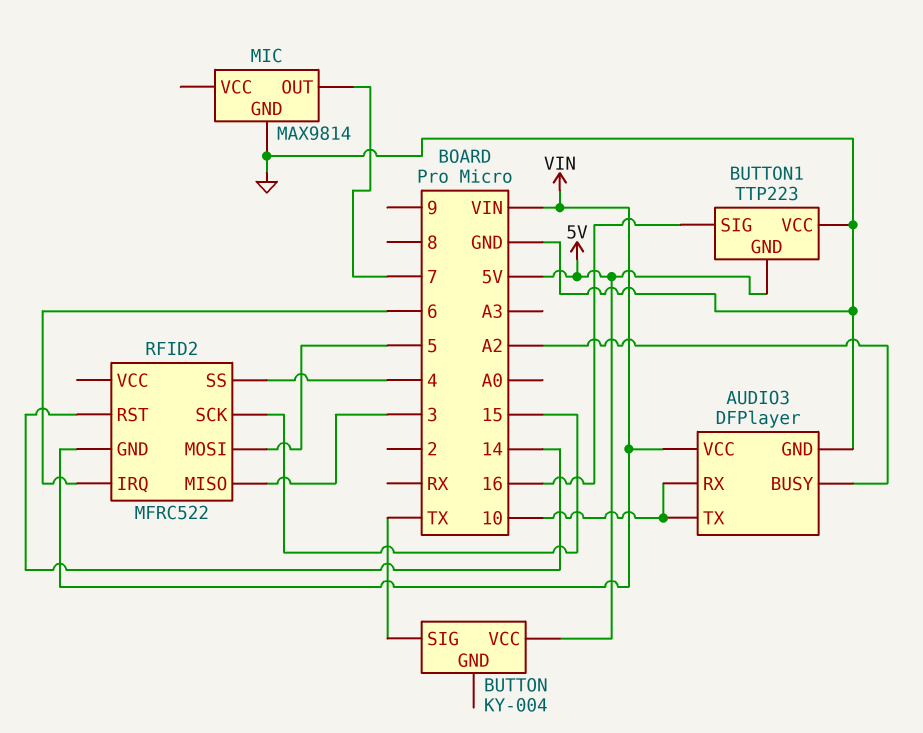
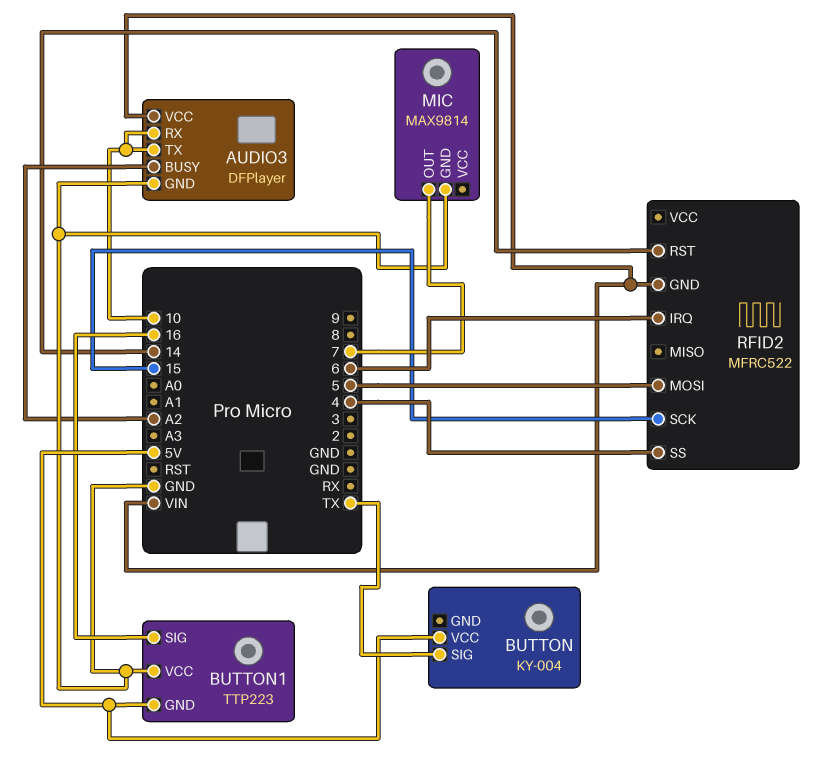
RFID2 pin MISO: 3 -> none

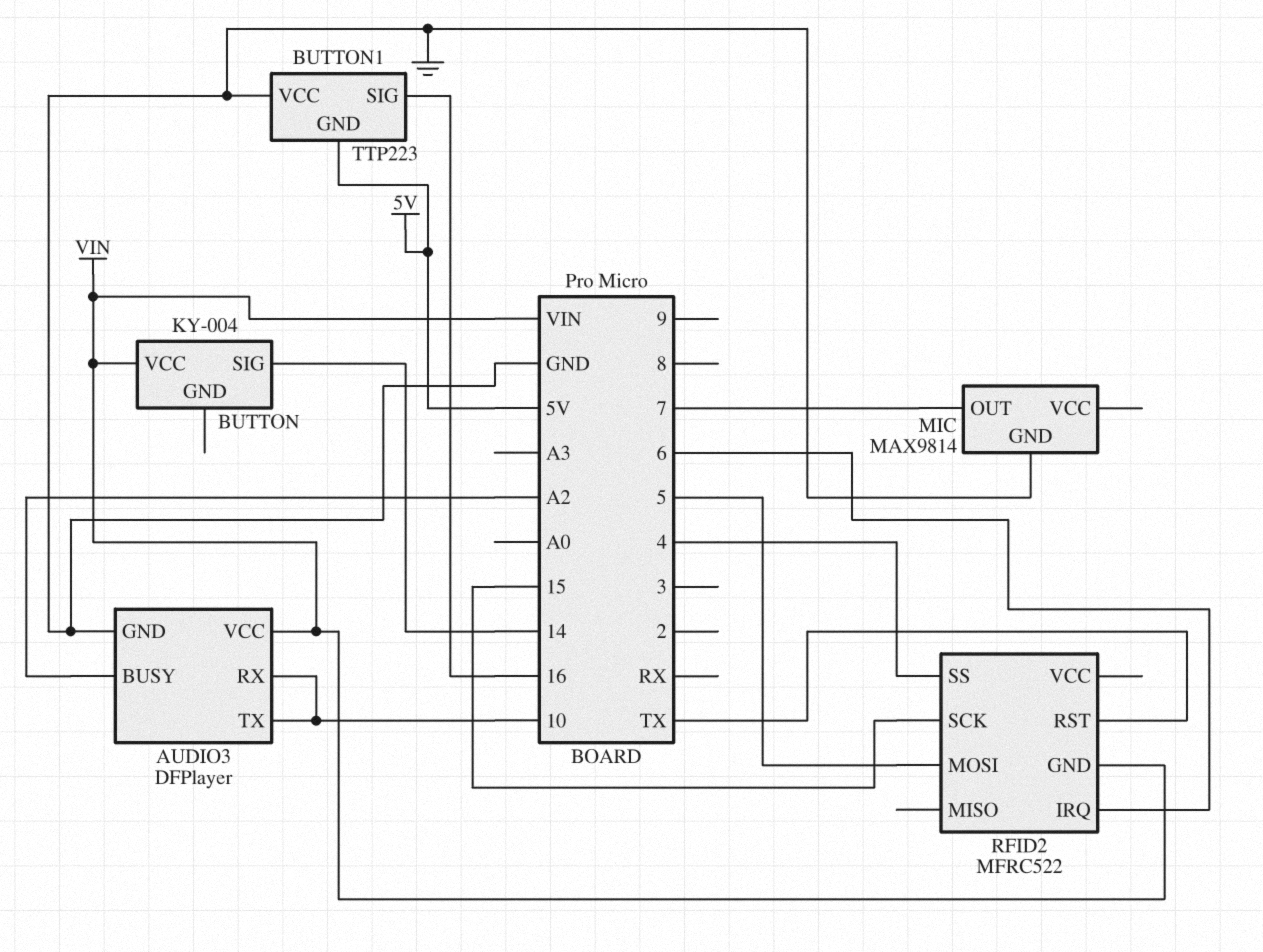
BUTTON pin SIG: TX -> 14
BUTTON pin VCC: 5V -> VIN
RFID2 pin RST: 14 -> TX

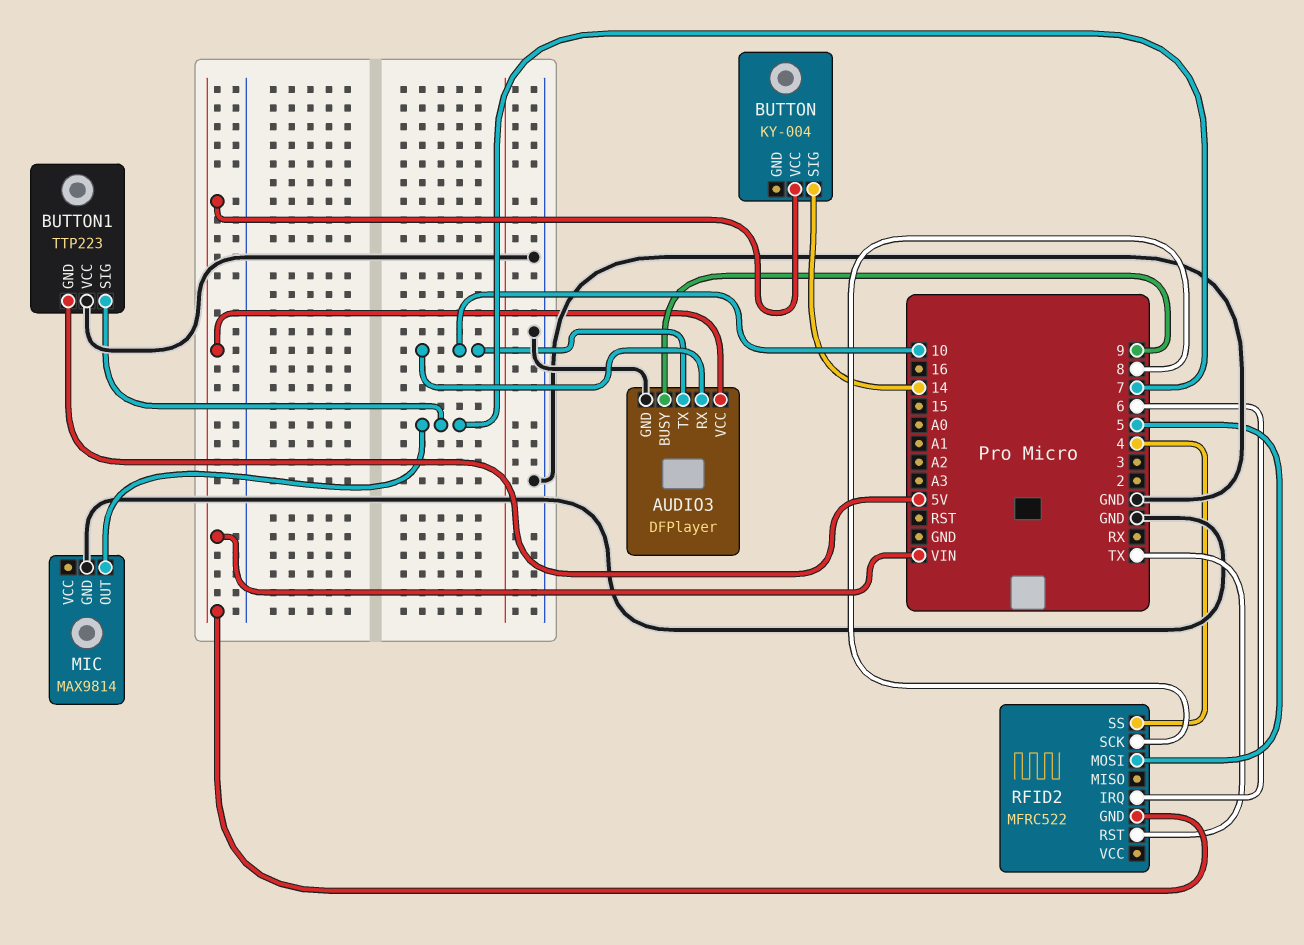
AUDIO3 pin BUSY: A2 -> 9
BUTTON1 pin SIG: 16 -> 7
RFID2 pin SCK: 15 -> 8

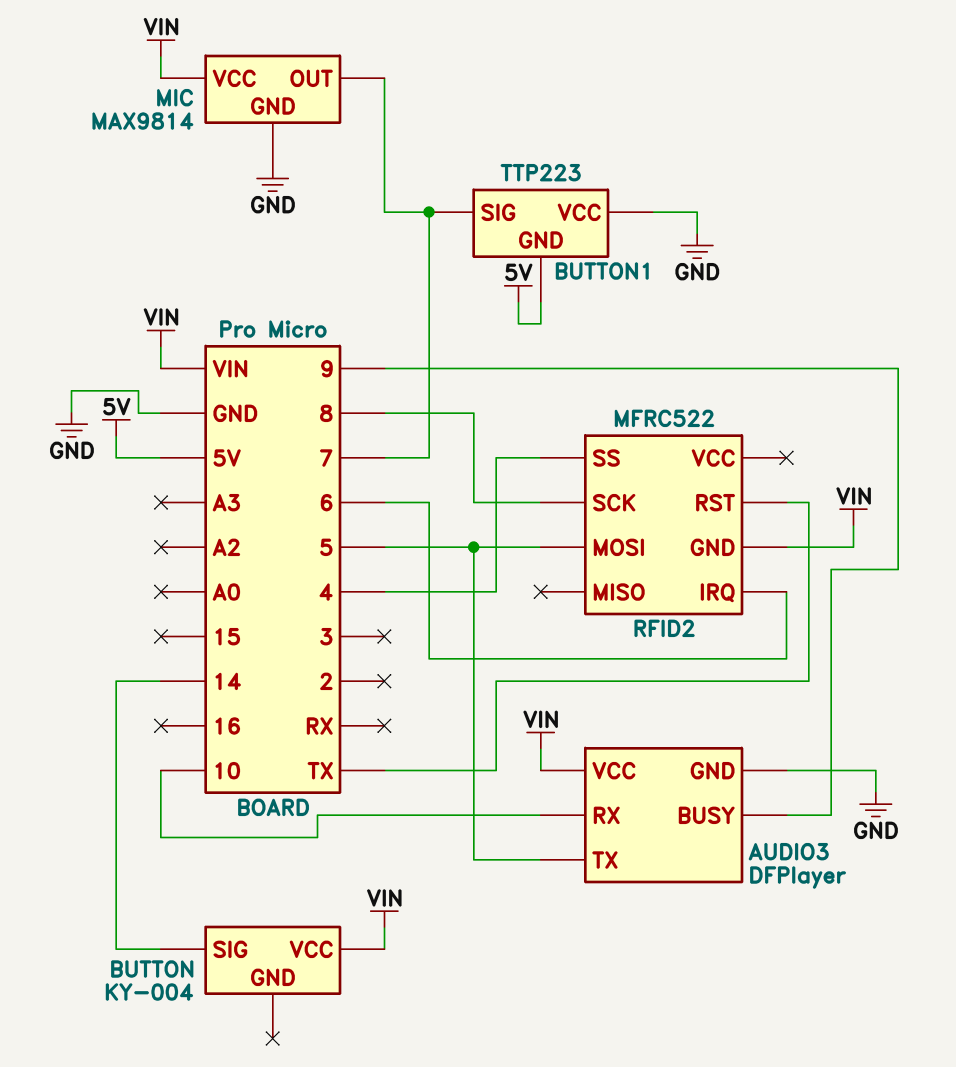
AUDIO3 pin TX: 10 -> 5
MIC pin VCC: none -> VIN

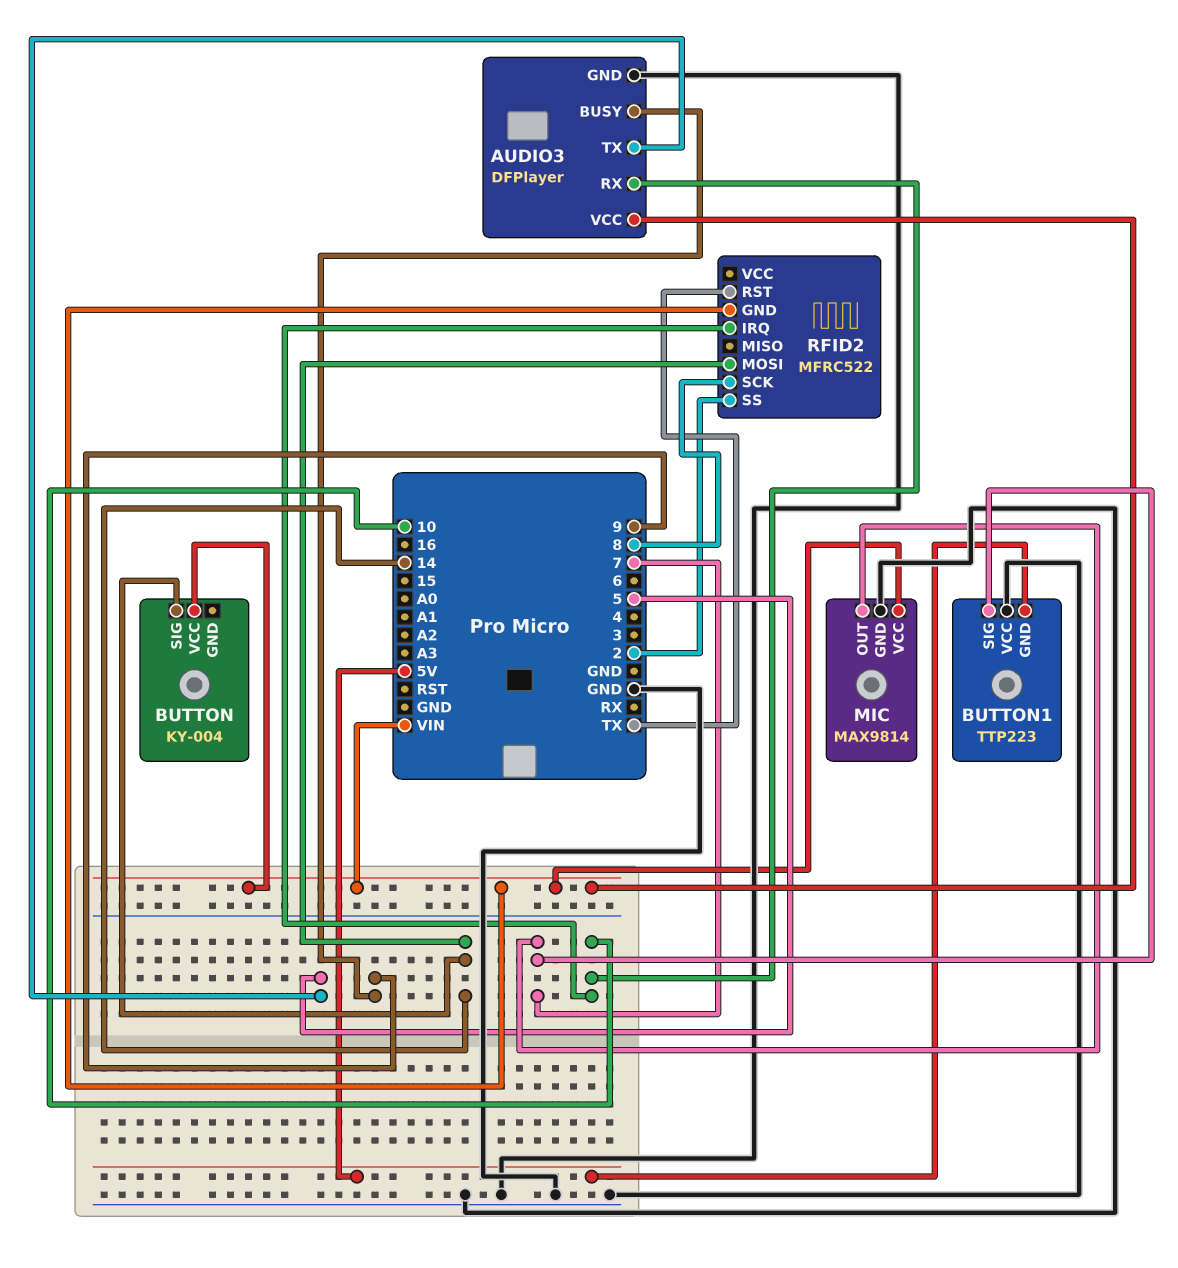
RFID2 pin IRQ: 6 -> 10
RFID2 pin MOSI: 5 -> 14
RFID2 pin SS: 4 -> 2

